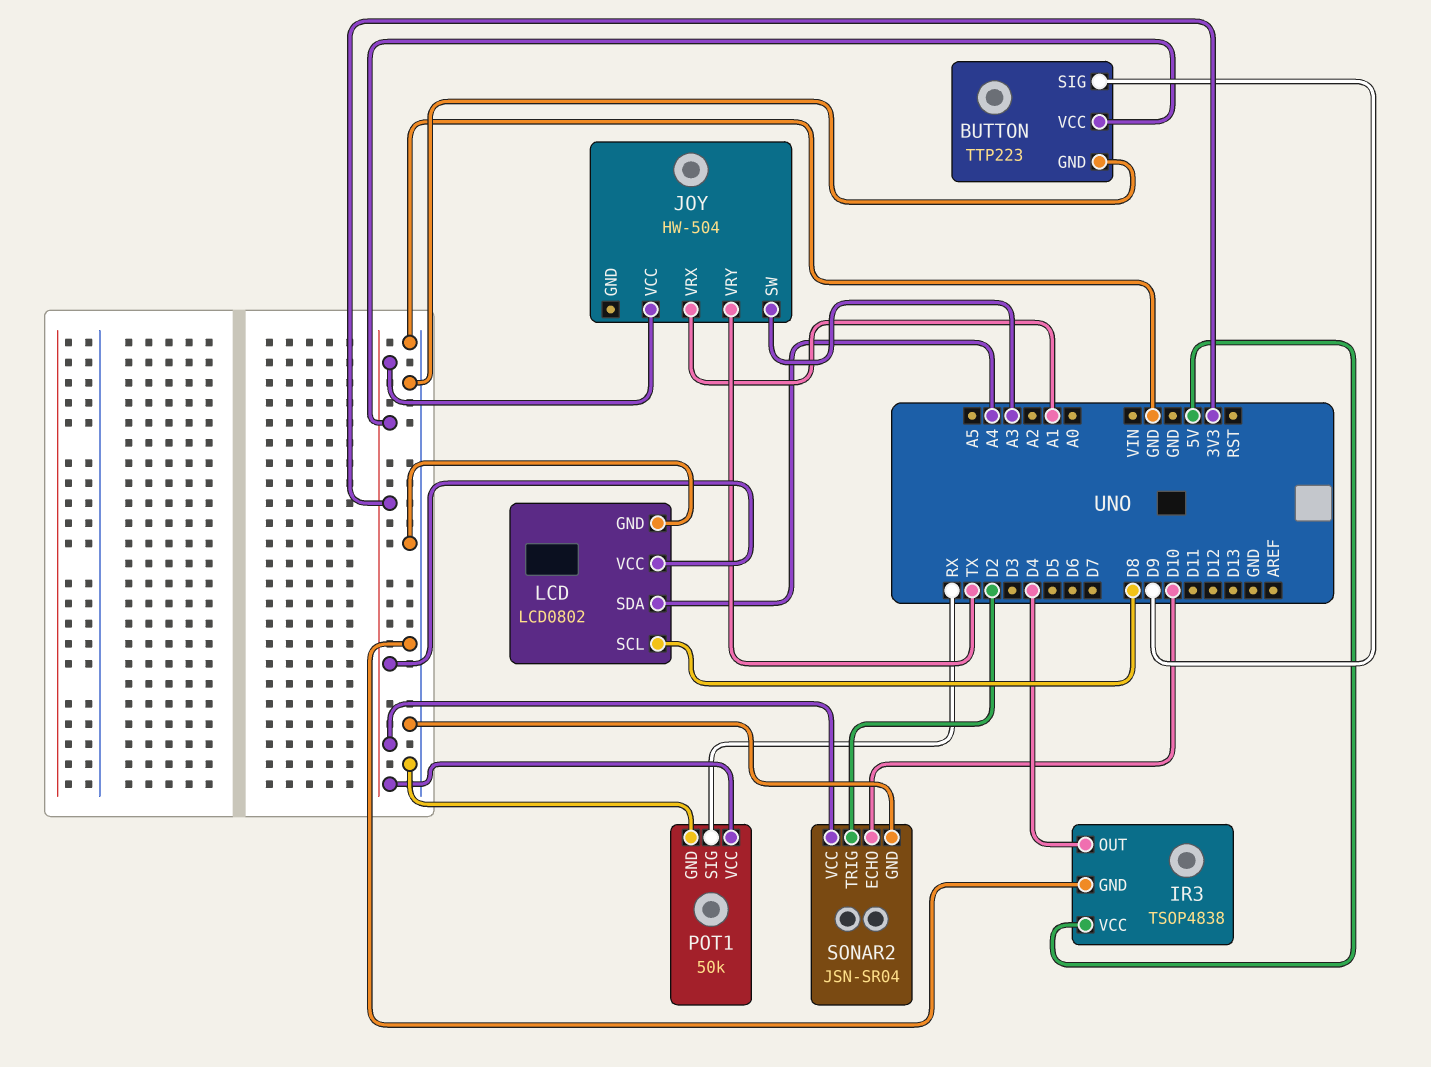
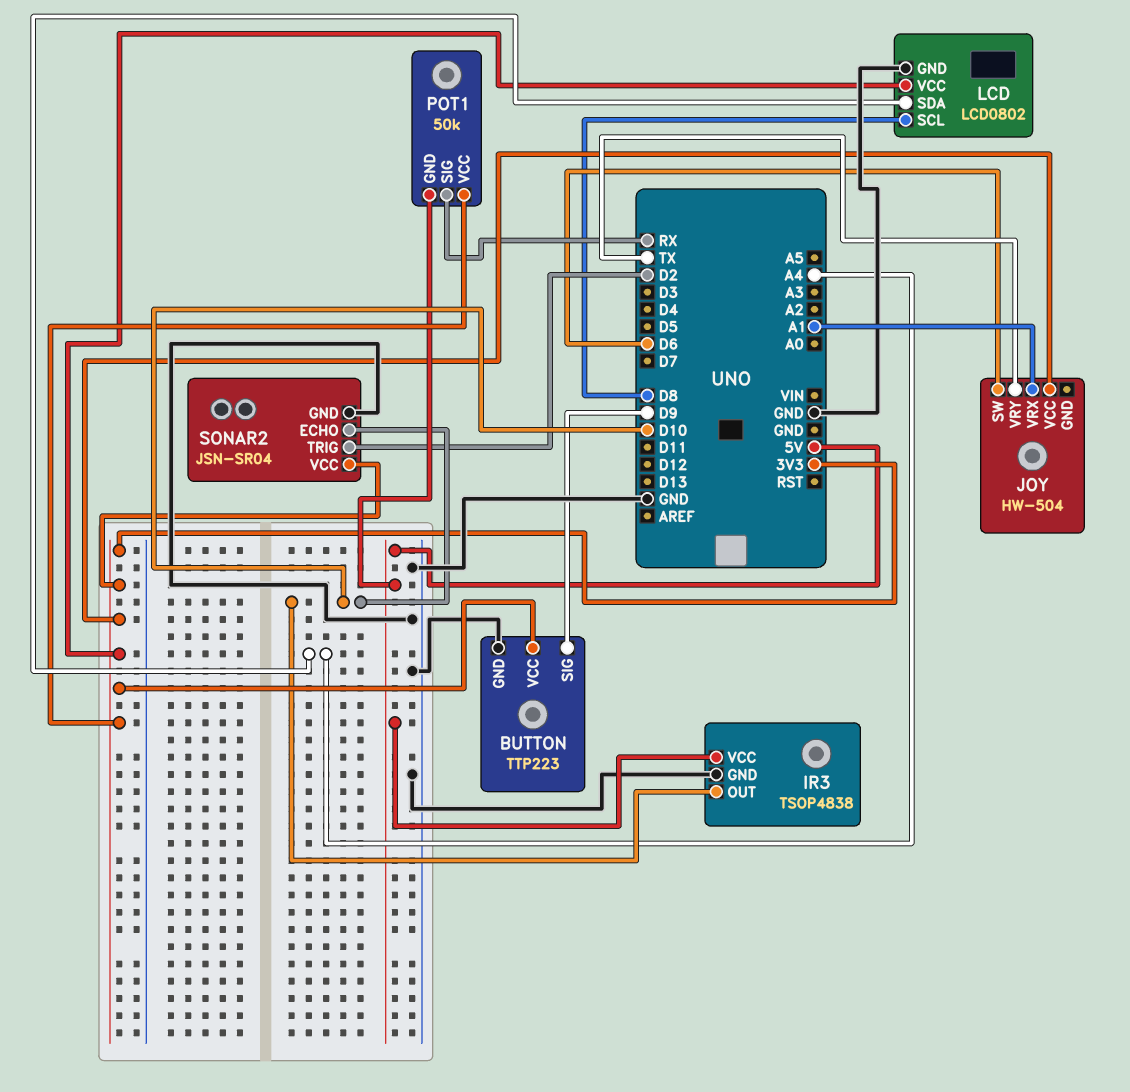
IR3 pin OUT: D4 -> D10
JOY pin SW: A3 -> D6
POT1 pin GND: GND -> 5V

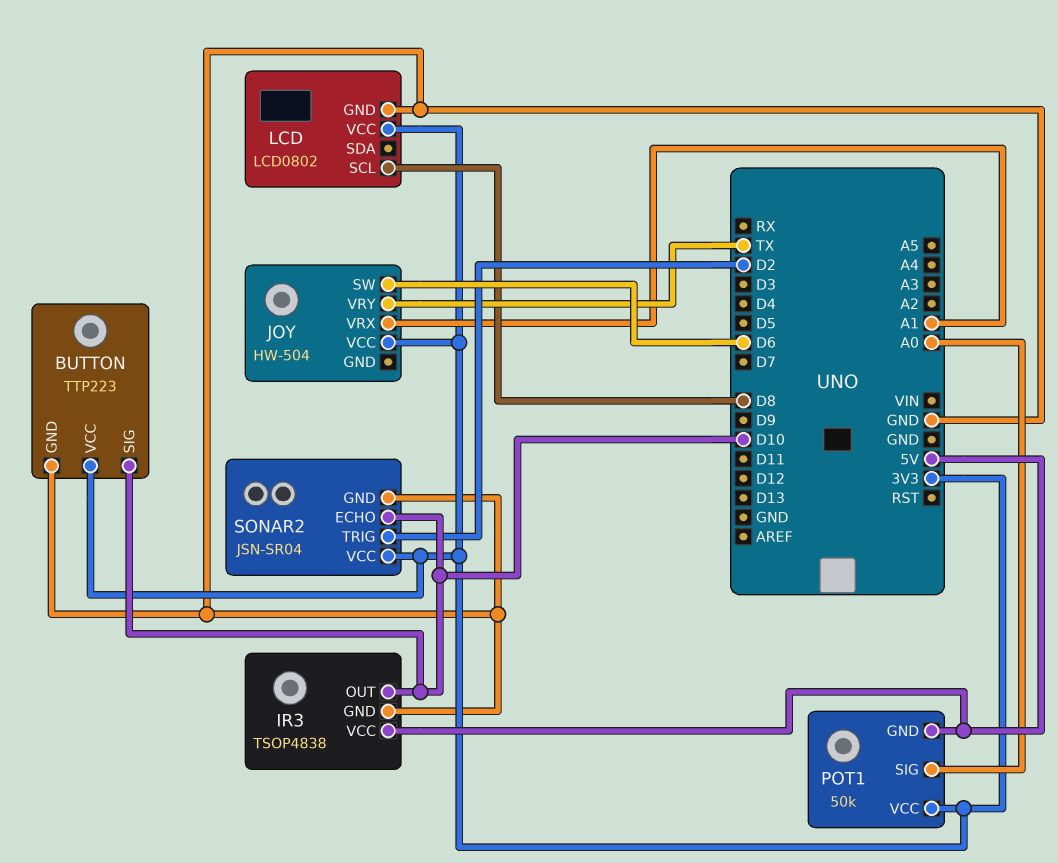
BUTTON pin SIG: D9 -> D10
LCD pin SDA: A4 -> none
POT1 pin SIG: RX -> A0

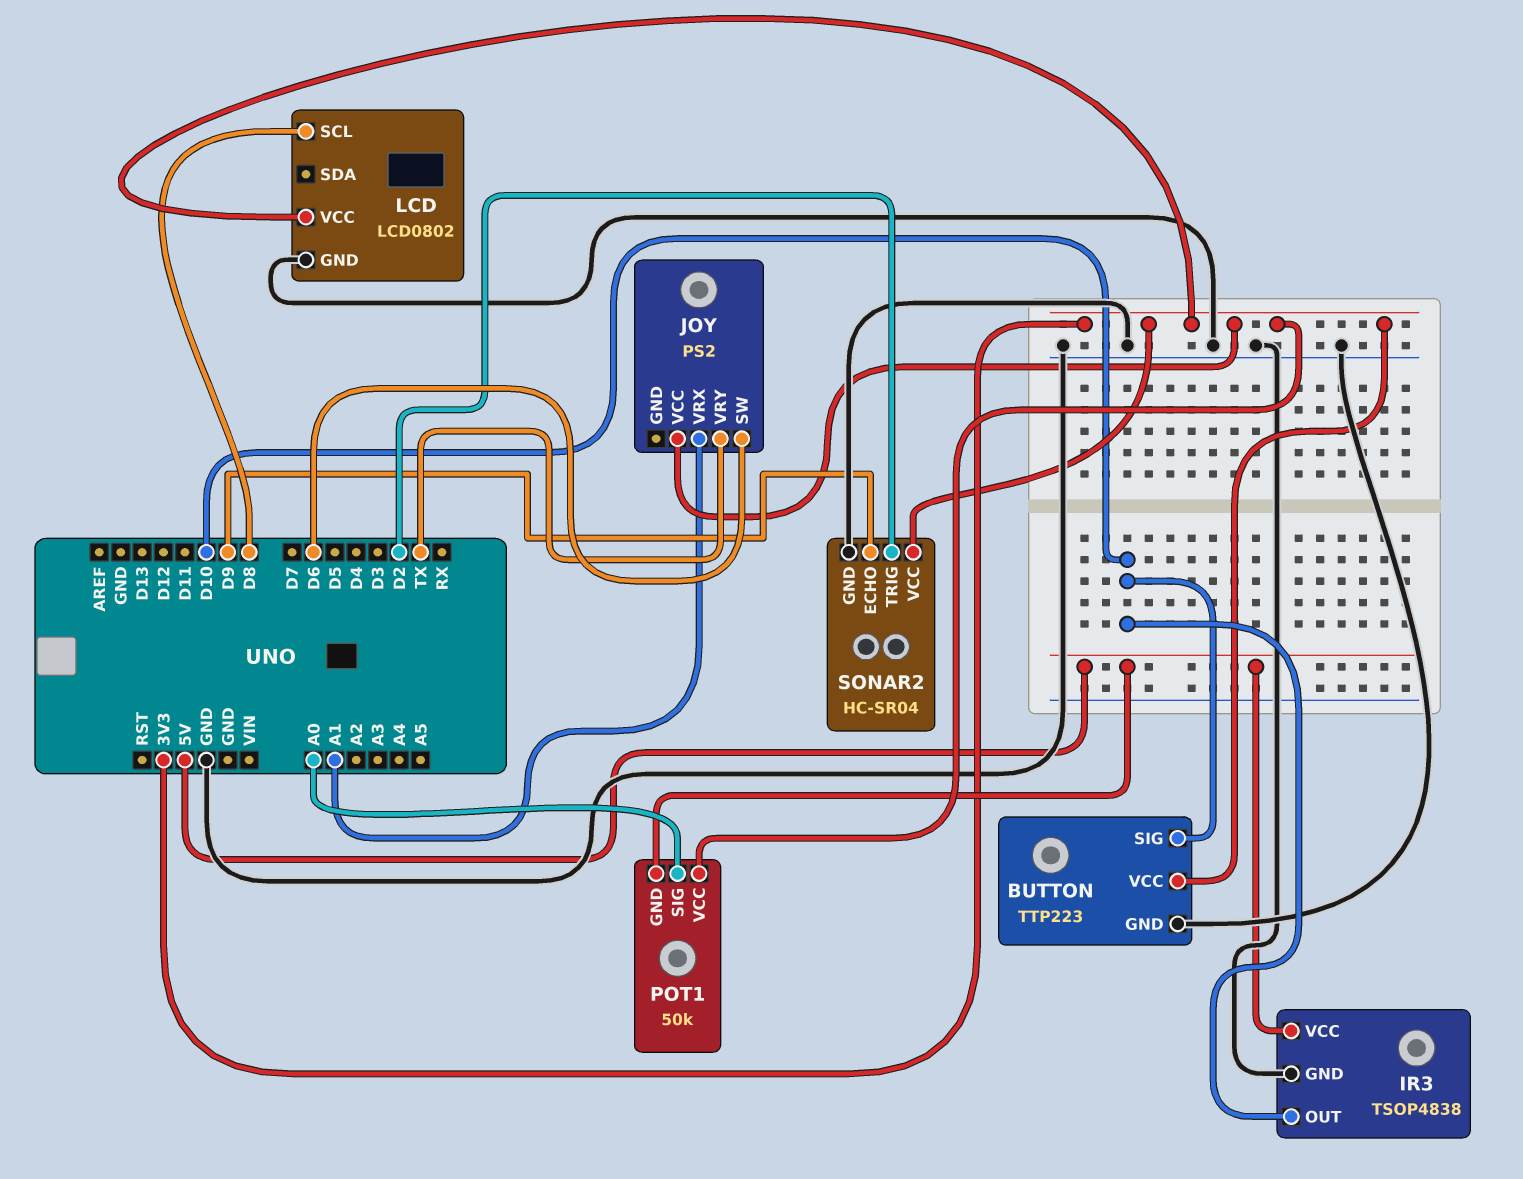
JOY: HW-504 -> PS2
SONAR2: JSN-SR04 -> HC-SR04
SONAR2 pin ECHO: D10 -> D9

